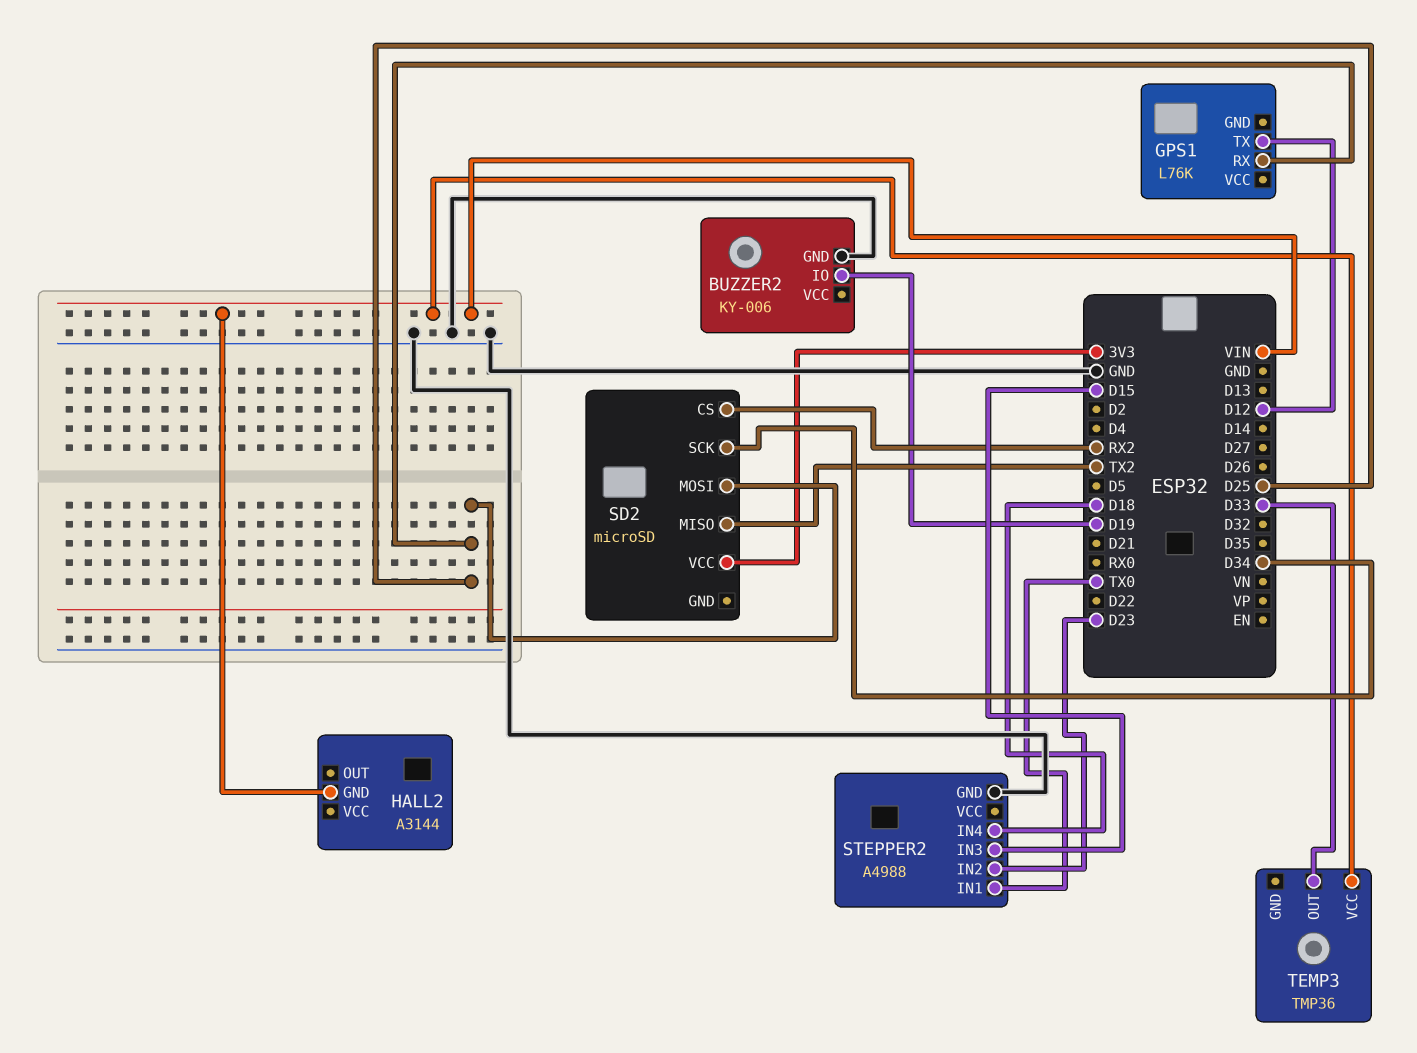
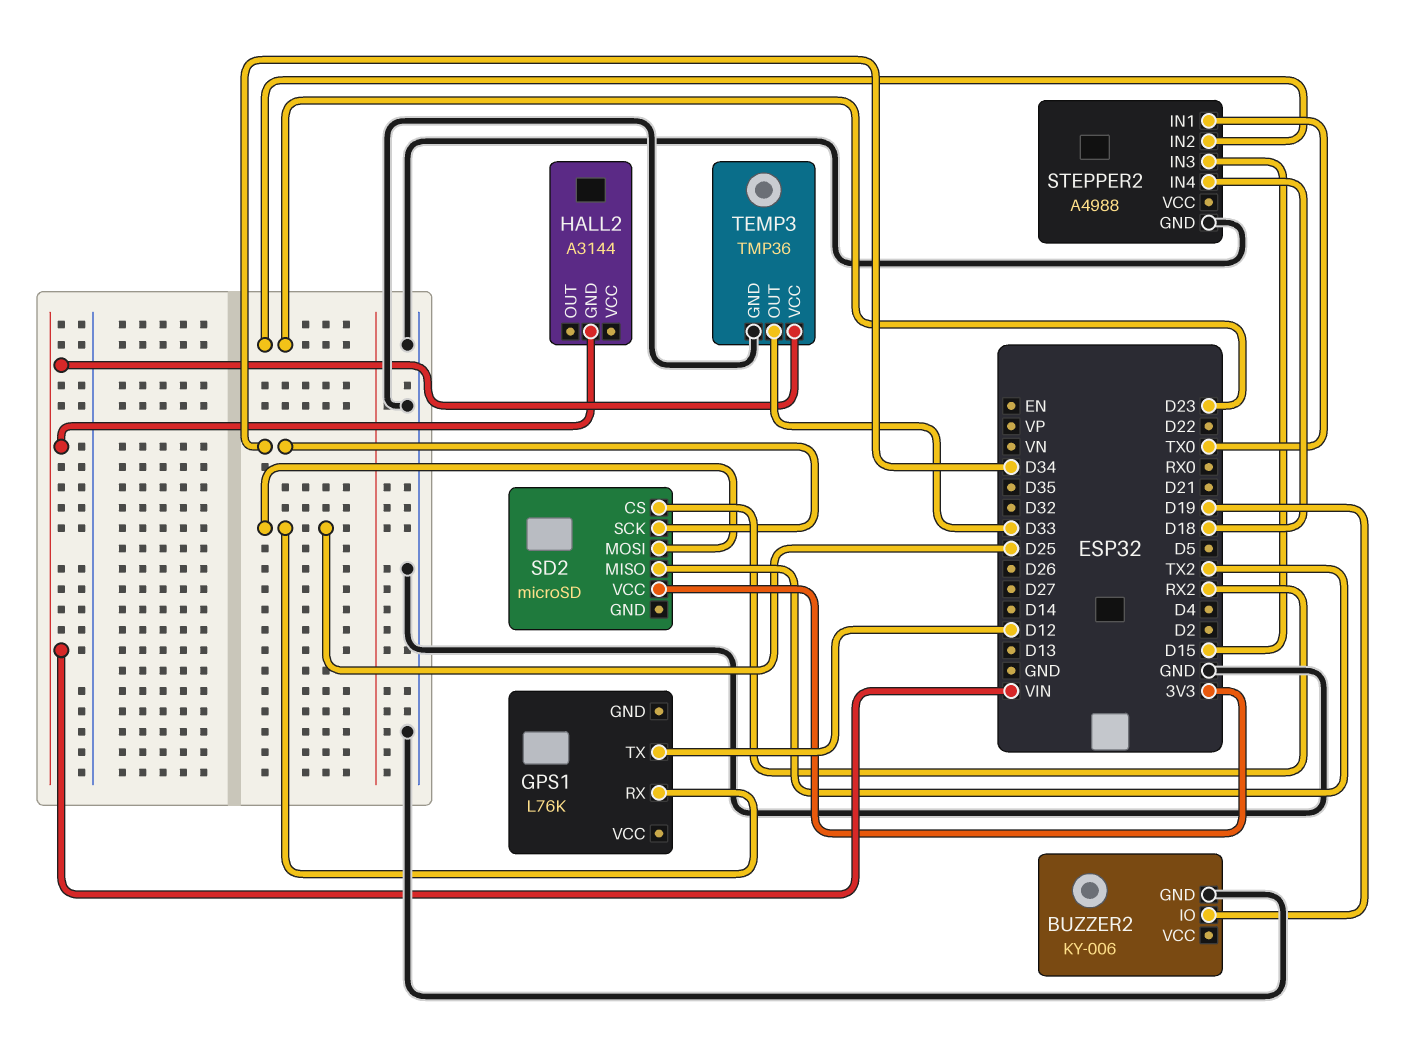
TEMP3 pin GND: none -> GND

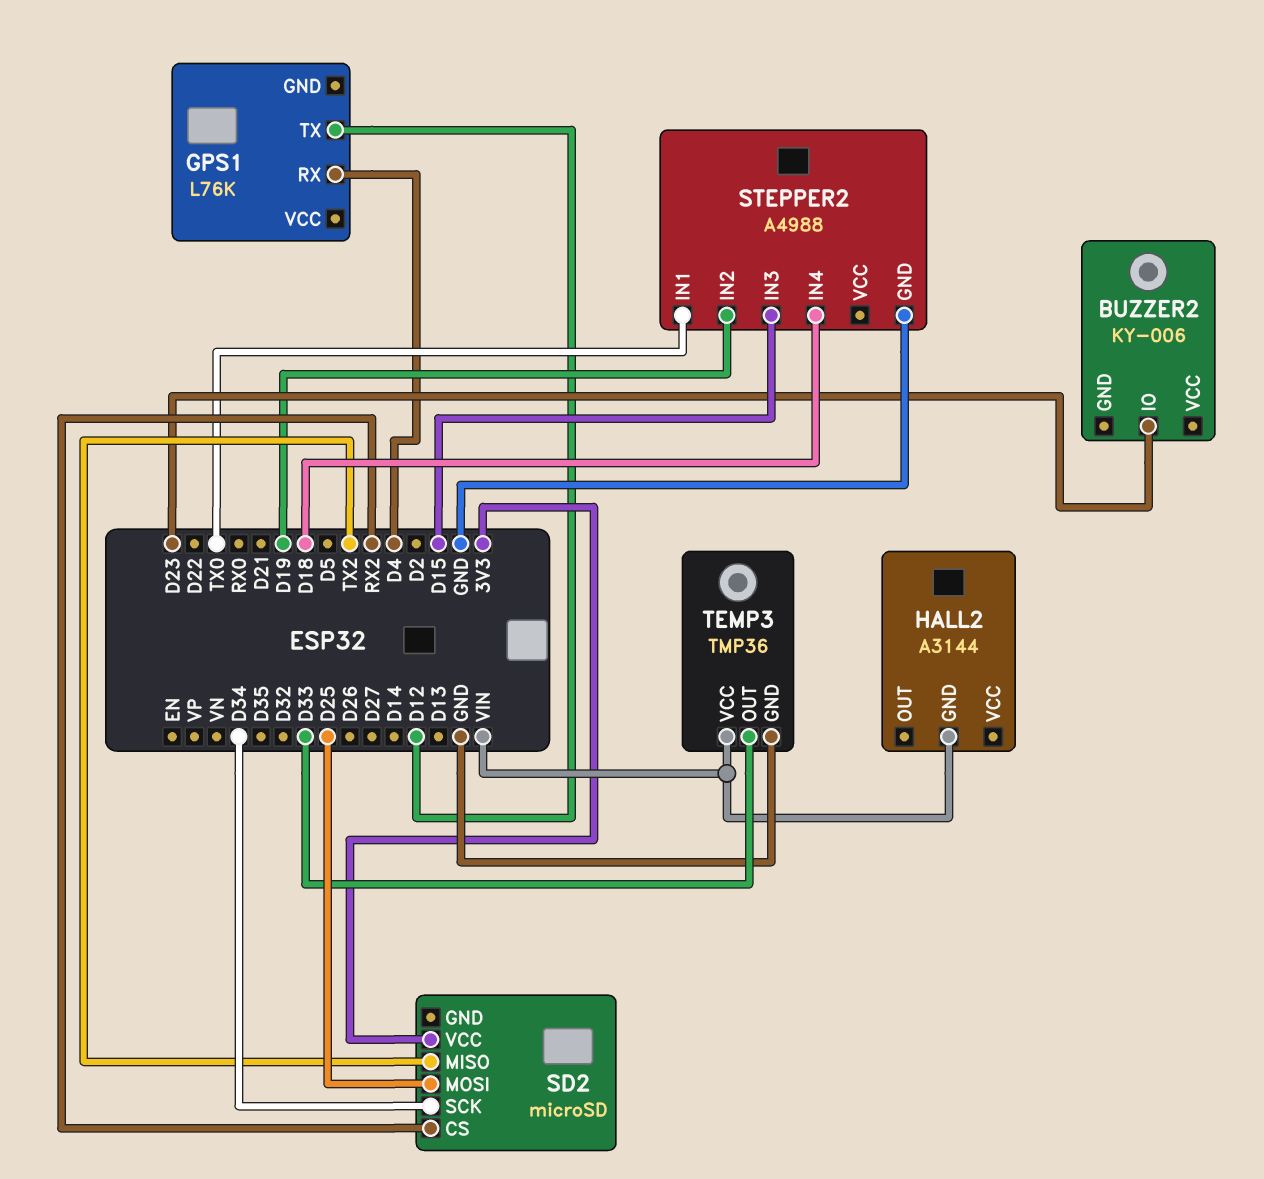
BUZZER2 pin GND: GND -> none
BUZZER2 pin IO: D19 -> D23
GPS1 pin RX: D25 -> D4
STEPPER2 pin IN2: D23 -> D19

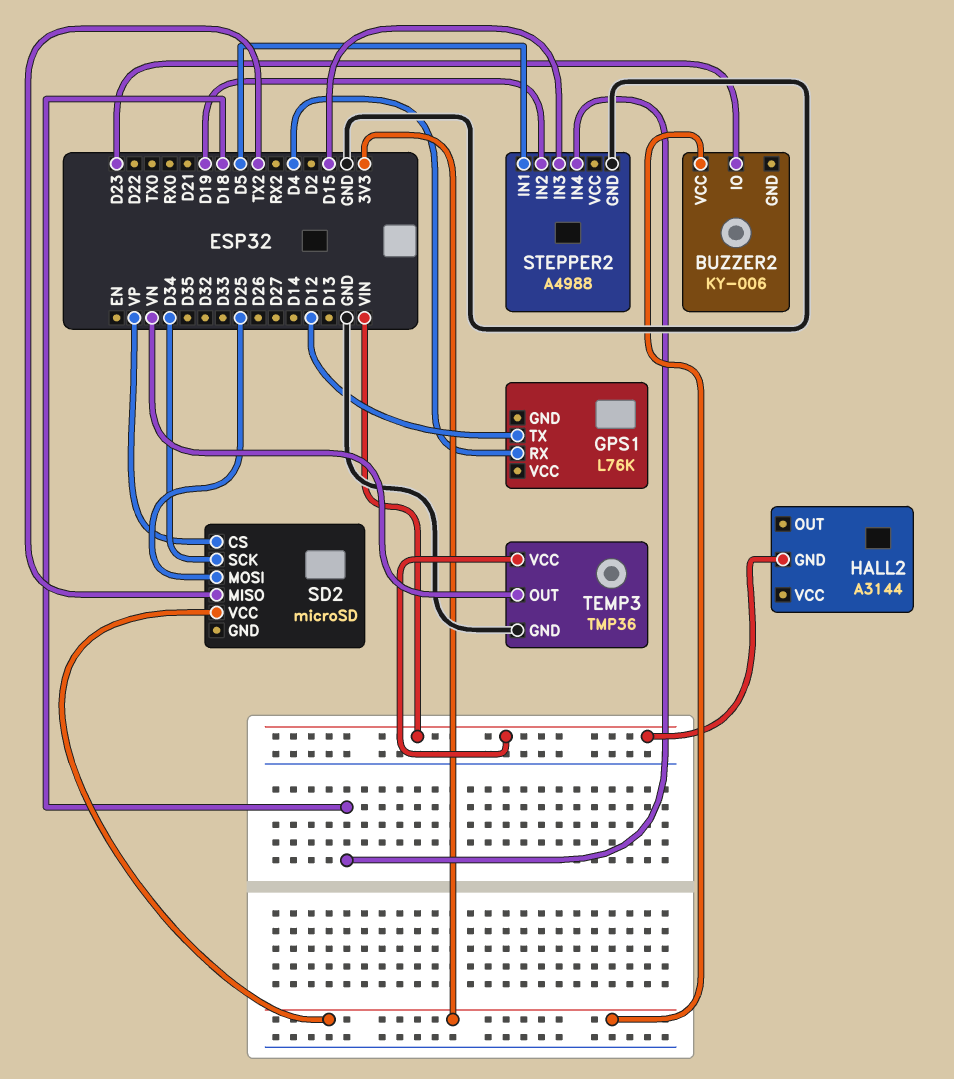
BUZZER2 pin VCC: none -> 3V3
SD2 pin CS: RX2 -> VP
STEPPER2 pin IN1: TX0 -> D5
TEMP3 pin OUT: D33 -> VN

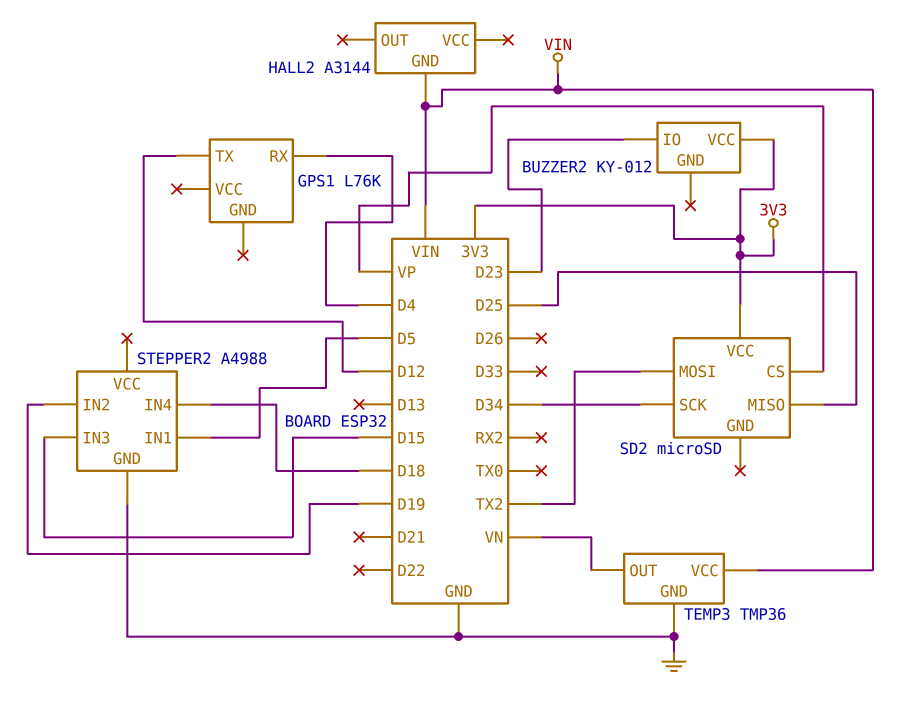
BUZZER2: KY-006 -> KY-012
SD2 pin MISO: TX2 -> D25
SD2 pin MOSI: D25 -> TX2

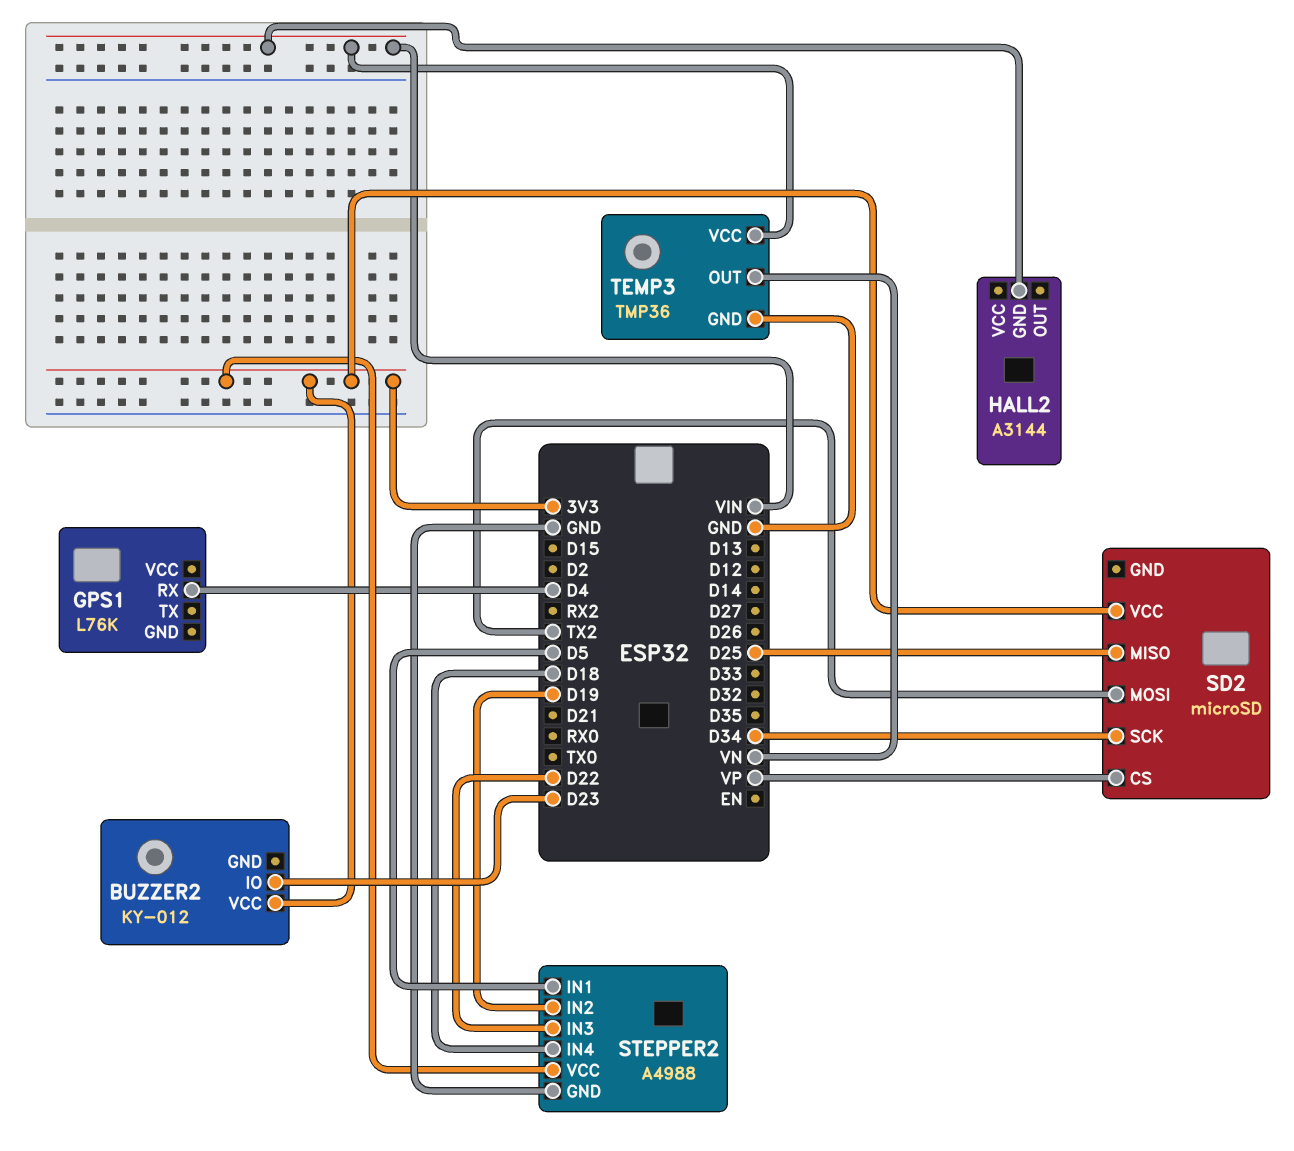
GPS1 pin TX: D12 -> none
STEPPER2 pin IN3: D15 -> D22
STEPPER2 pin VCC: none -> 3V3

